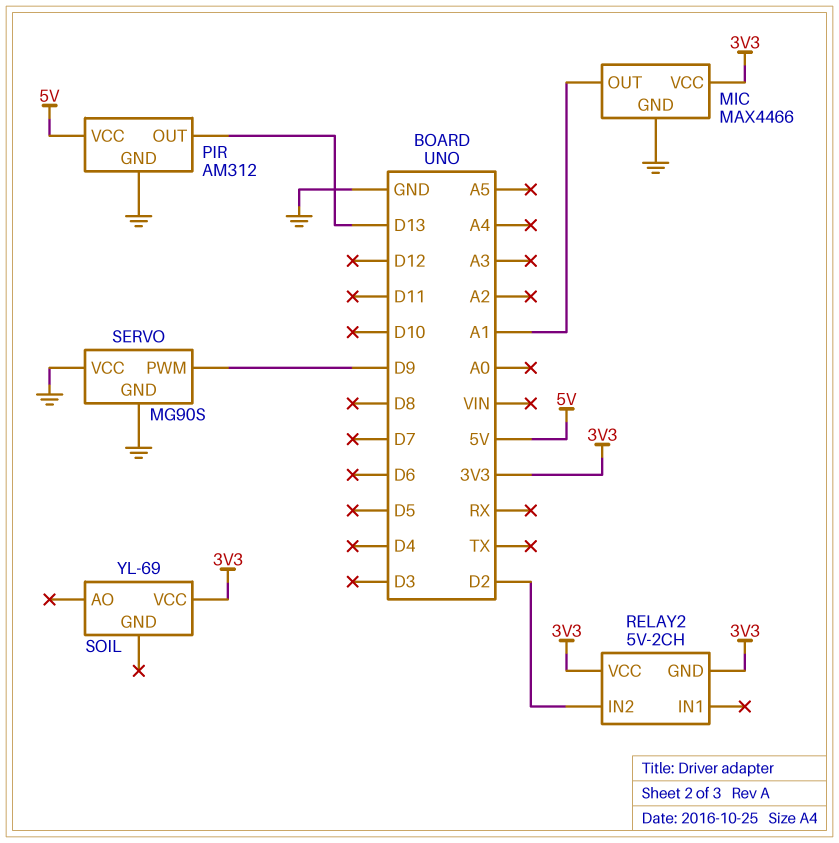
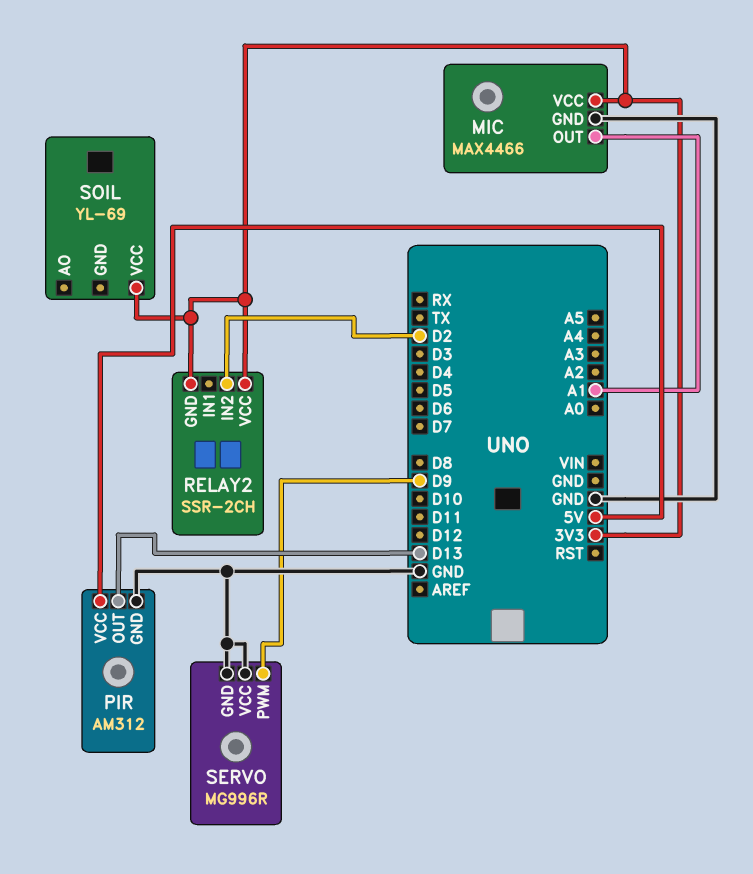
RELAY2: 5V-2CH -> SSR-2CH
SERVO: MG90S -> MG996R

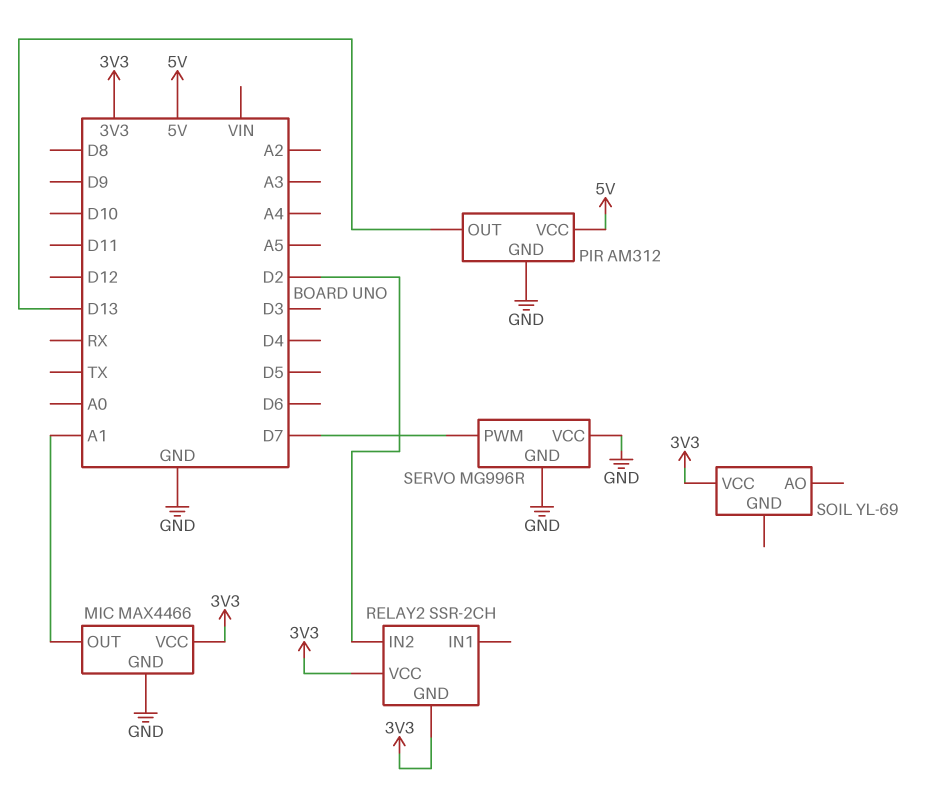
SERVO pin PWM: D9 -> D7

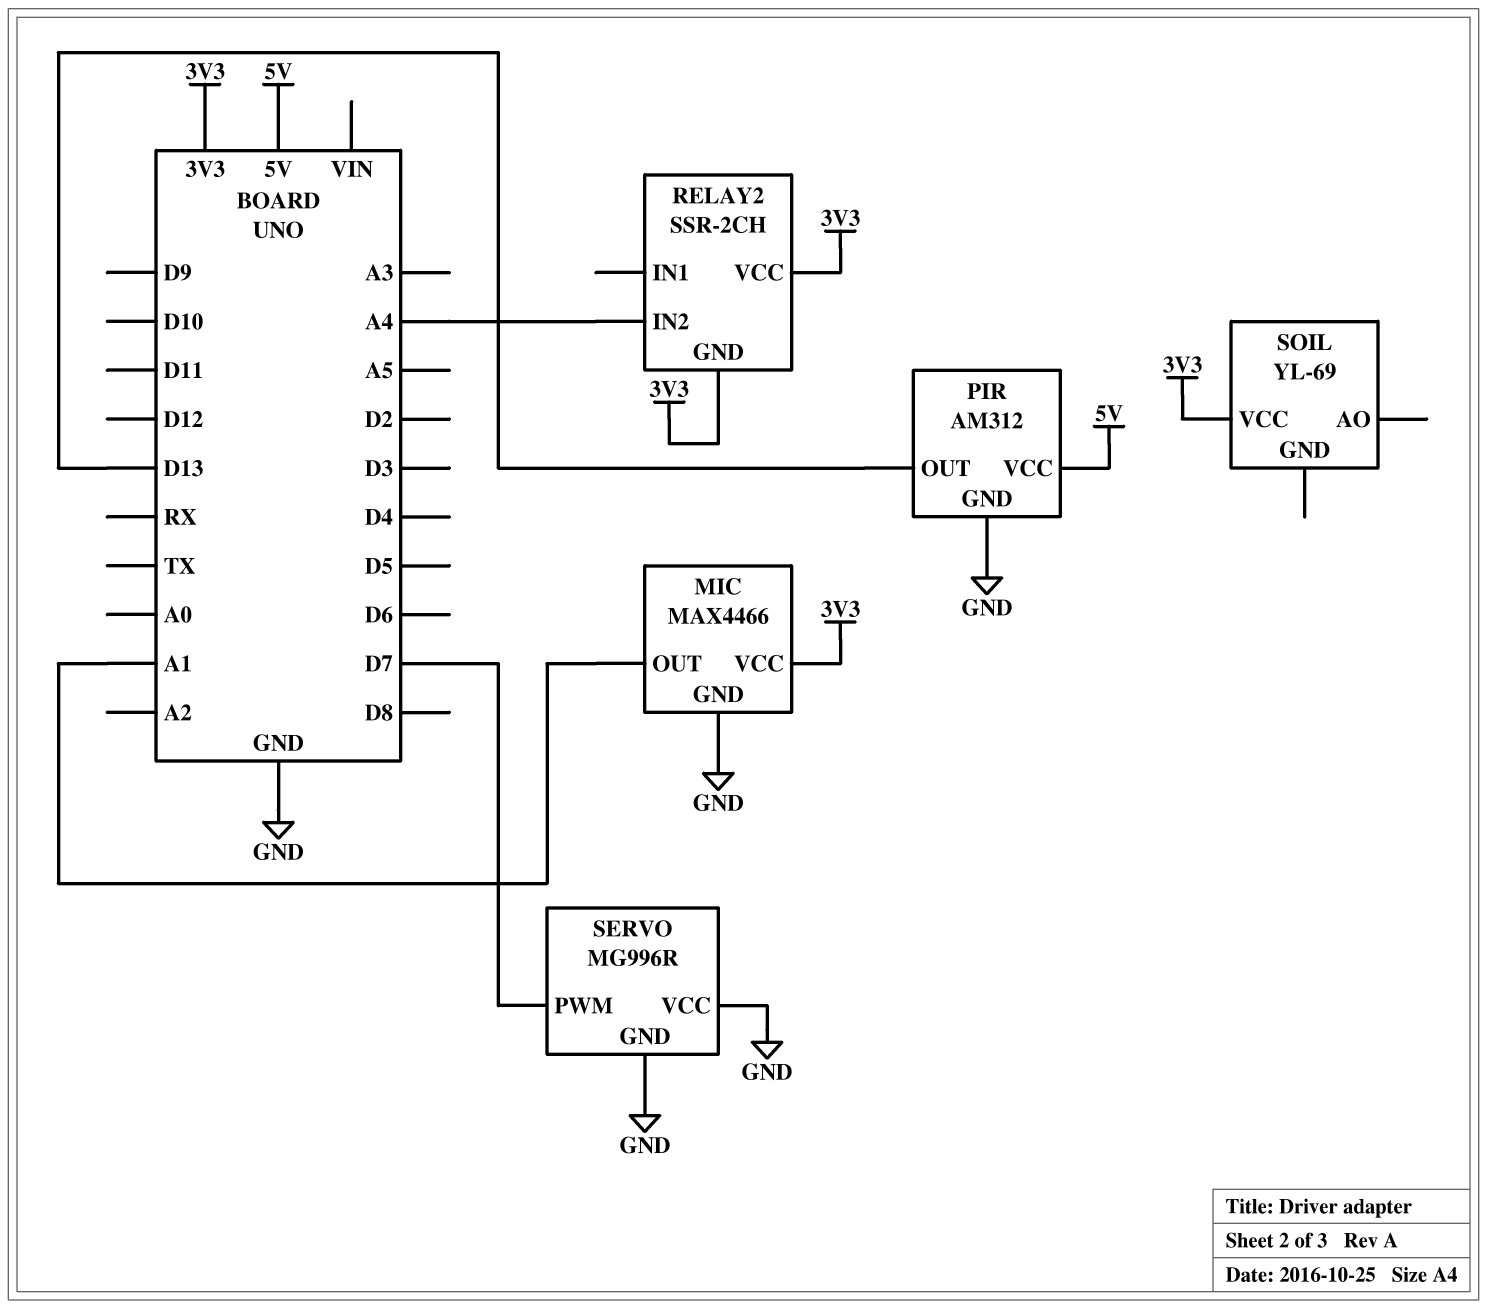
RELAY2 pin IN2: D2 -> A4

